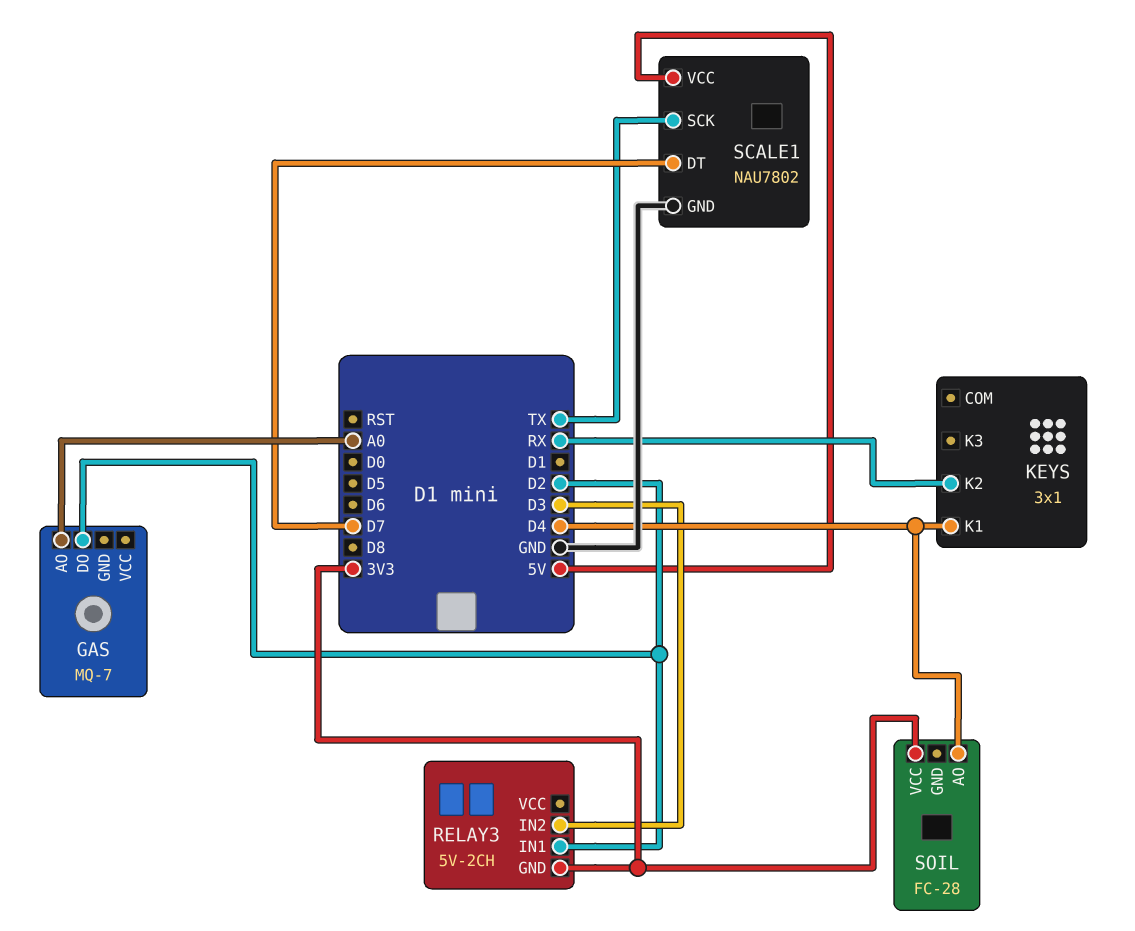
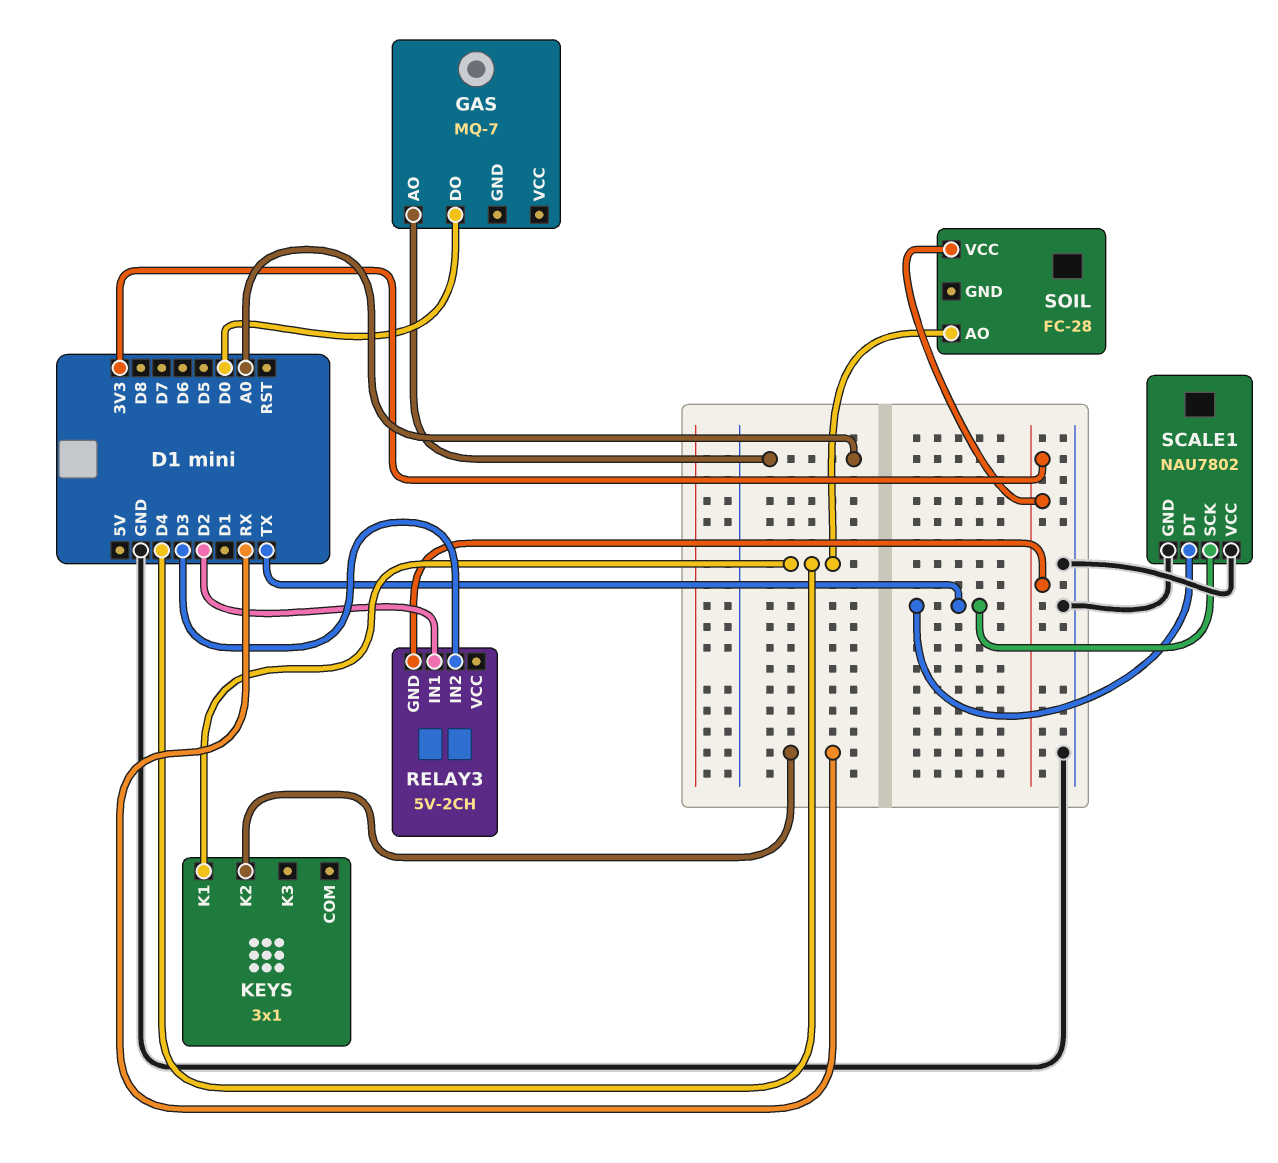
GAS pin DO: D2 -> D0
SCALE1 pin DT: D7 -> TX
SCALE1 pin VCC: 5V -> GND

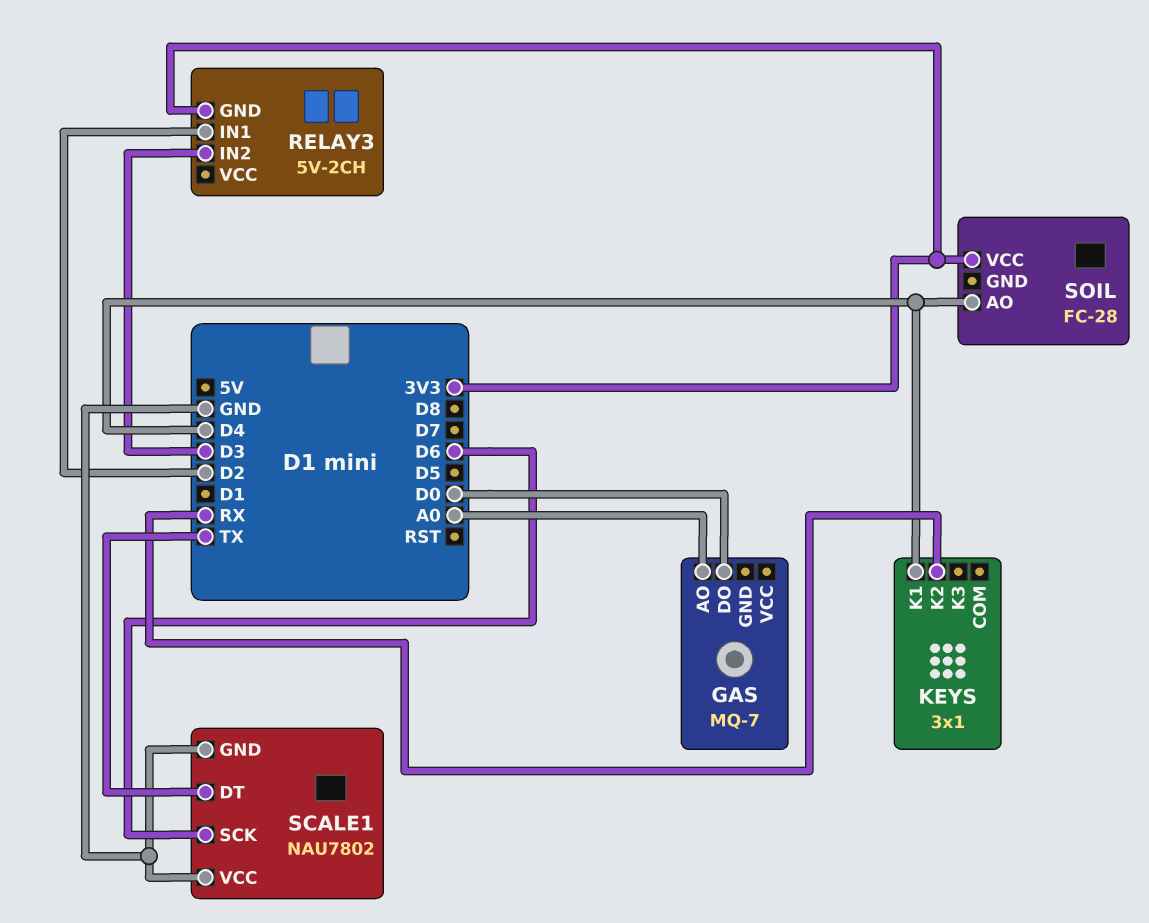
SCALE1 pin SCK: TX -> D6

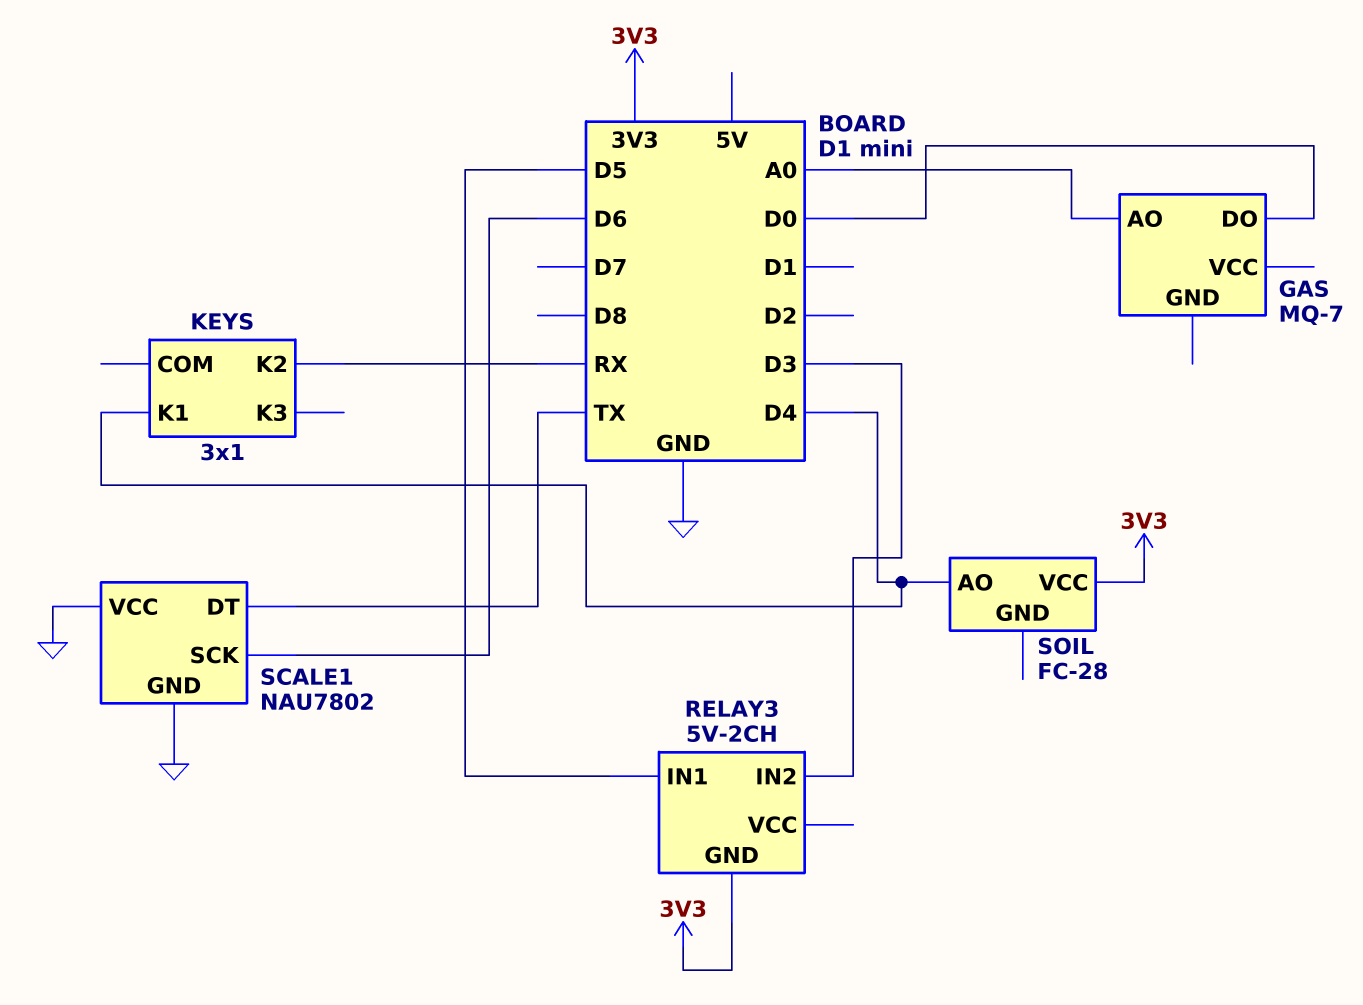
RELAY3 pin IN1: D2 -> D5

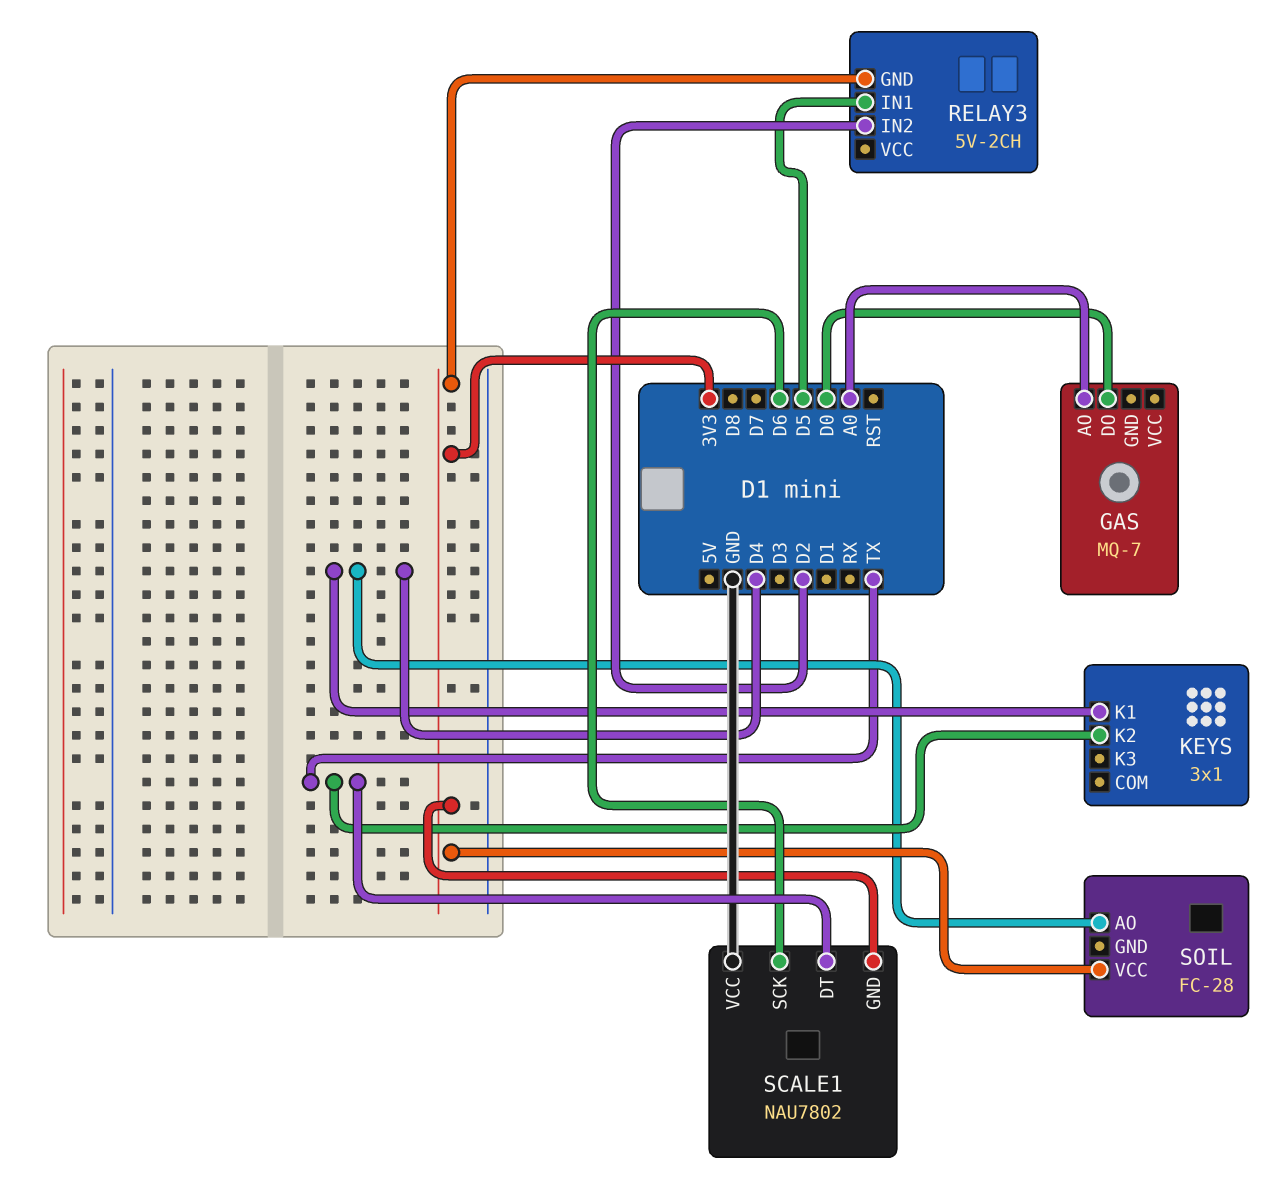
KEYS pin K2: RX -> TX
RELAY3 pin IN2: D3 -> D2
SCALE1 pin GND: GND -> 3V3

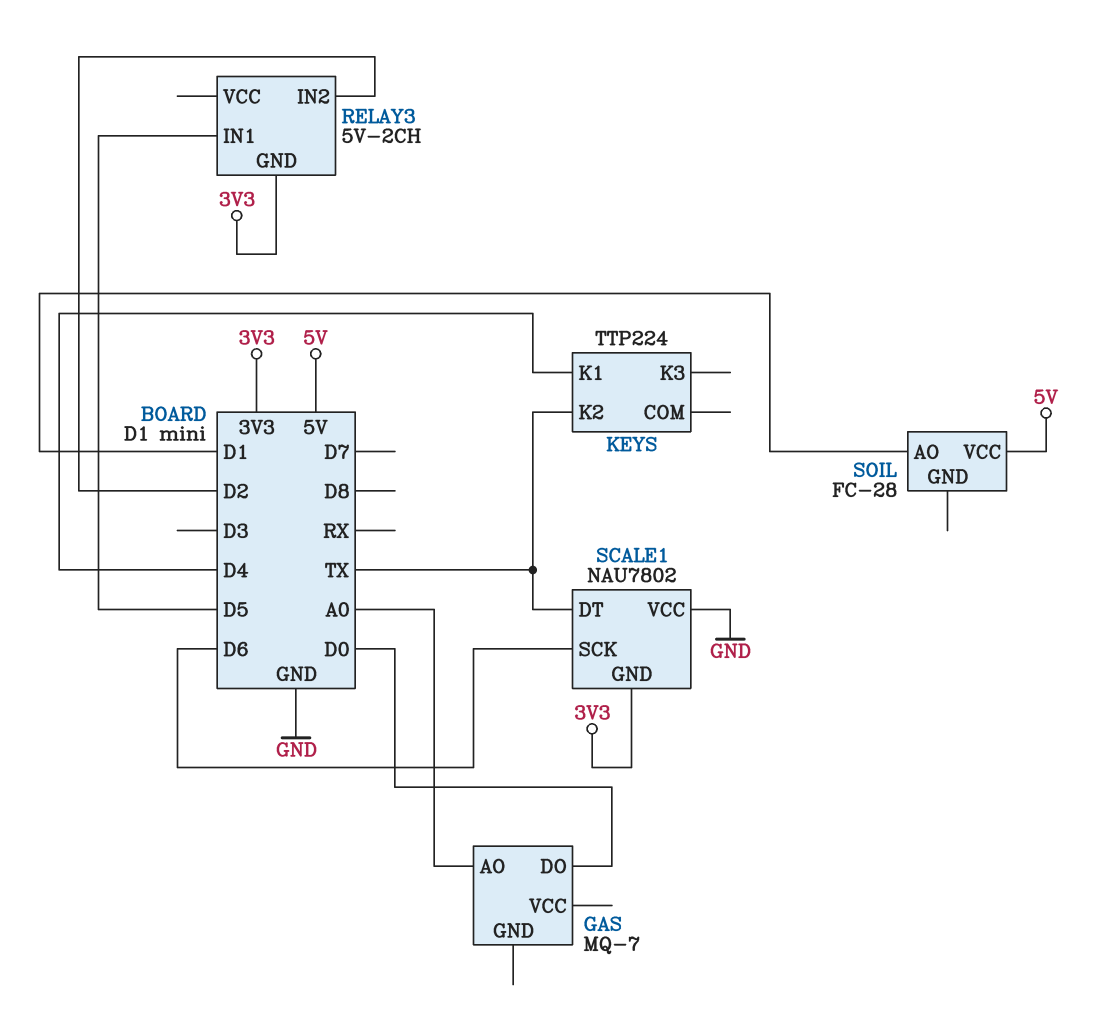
KEYS: 3x1 -> TTP224
SOIL pin AO: D4 -> D1
SOIL pin VCC: 3V3 -> 5V

